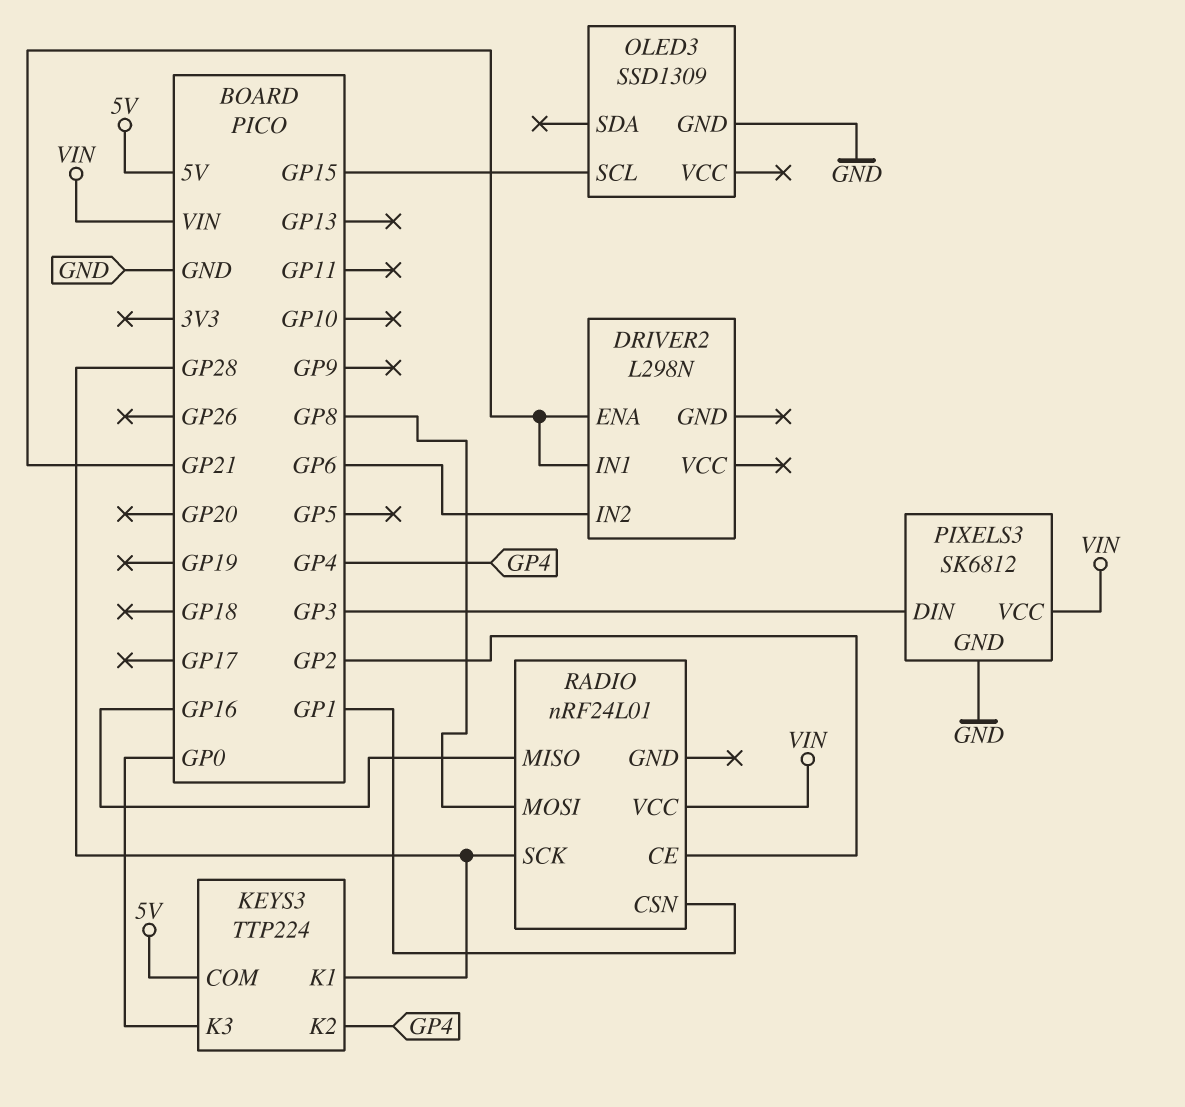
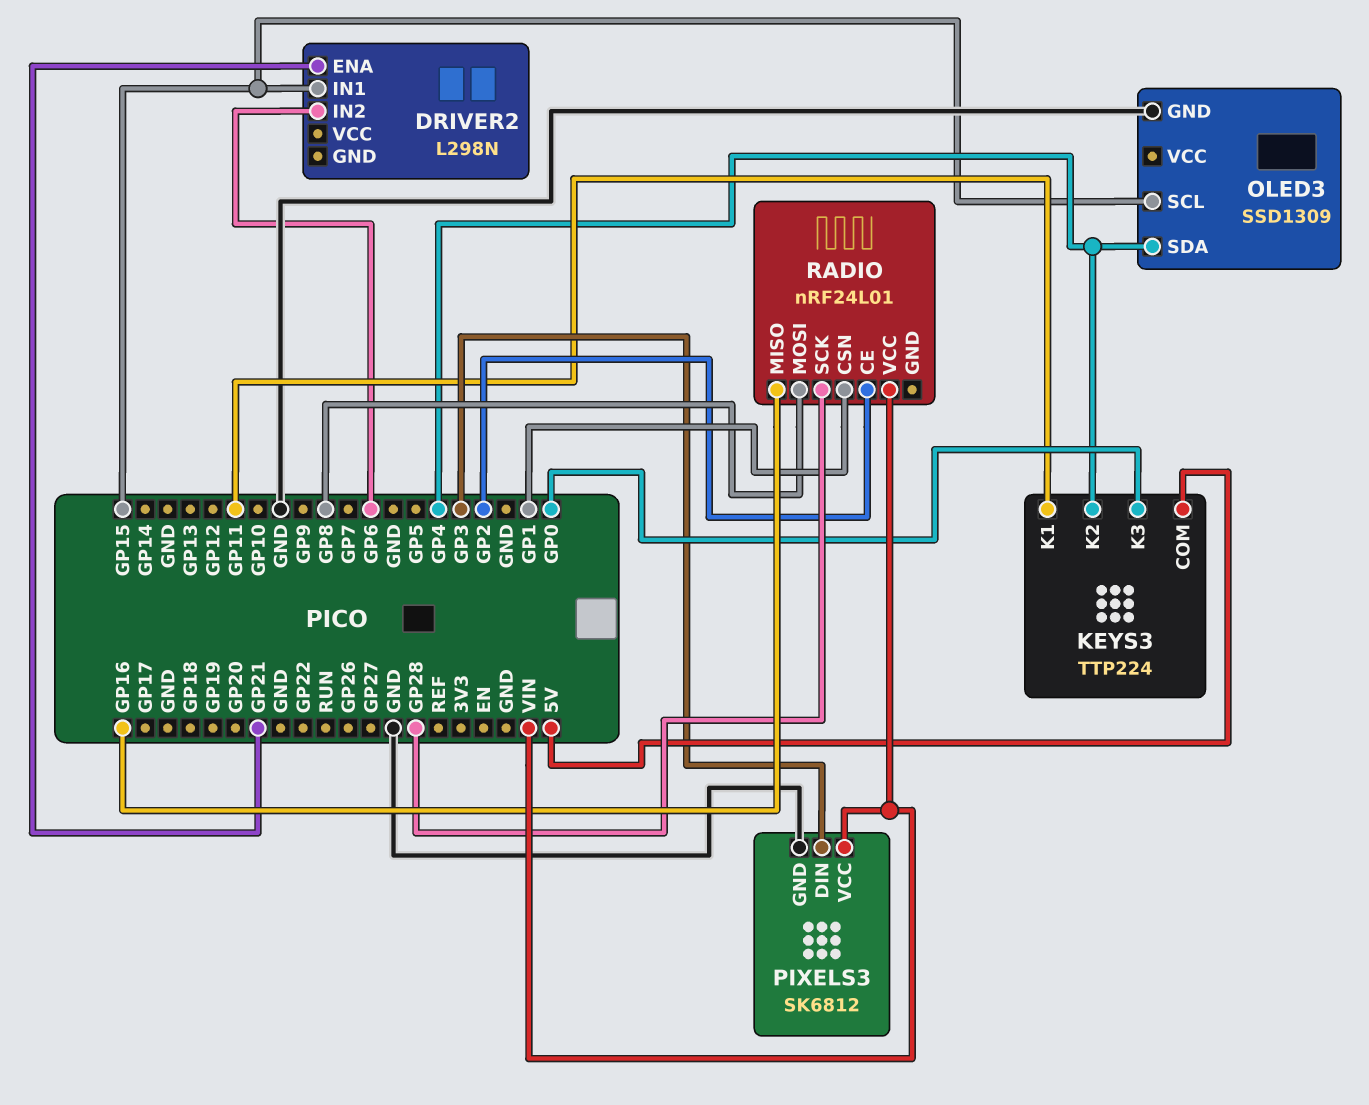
DRIVER2 pin IN1: GP21 -> GP15
KEYS3 pin K1: GP28 -> GP11
OLED3 pin SDA: none -> GP4

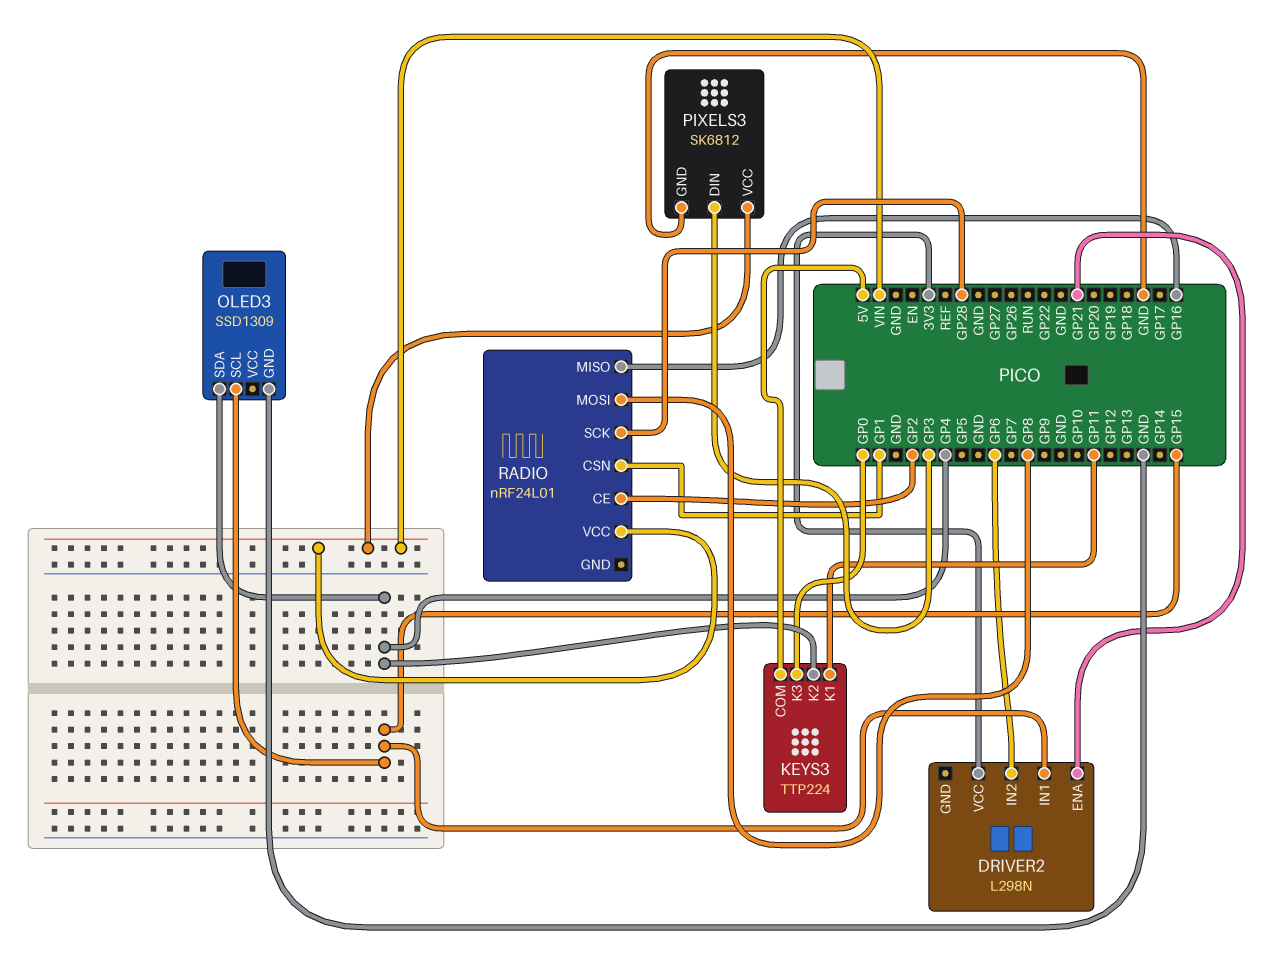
DRIVER2 pin VCC: none -> 3V3

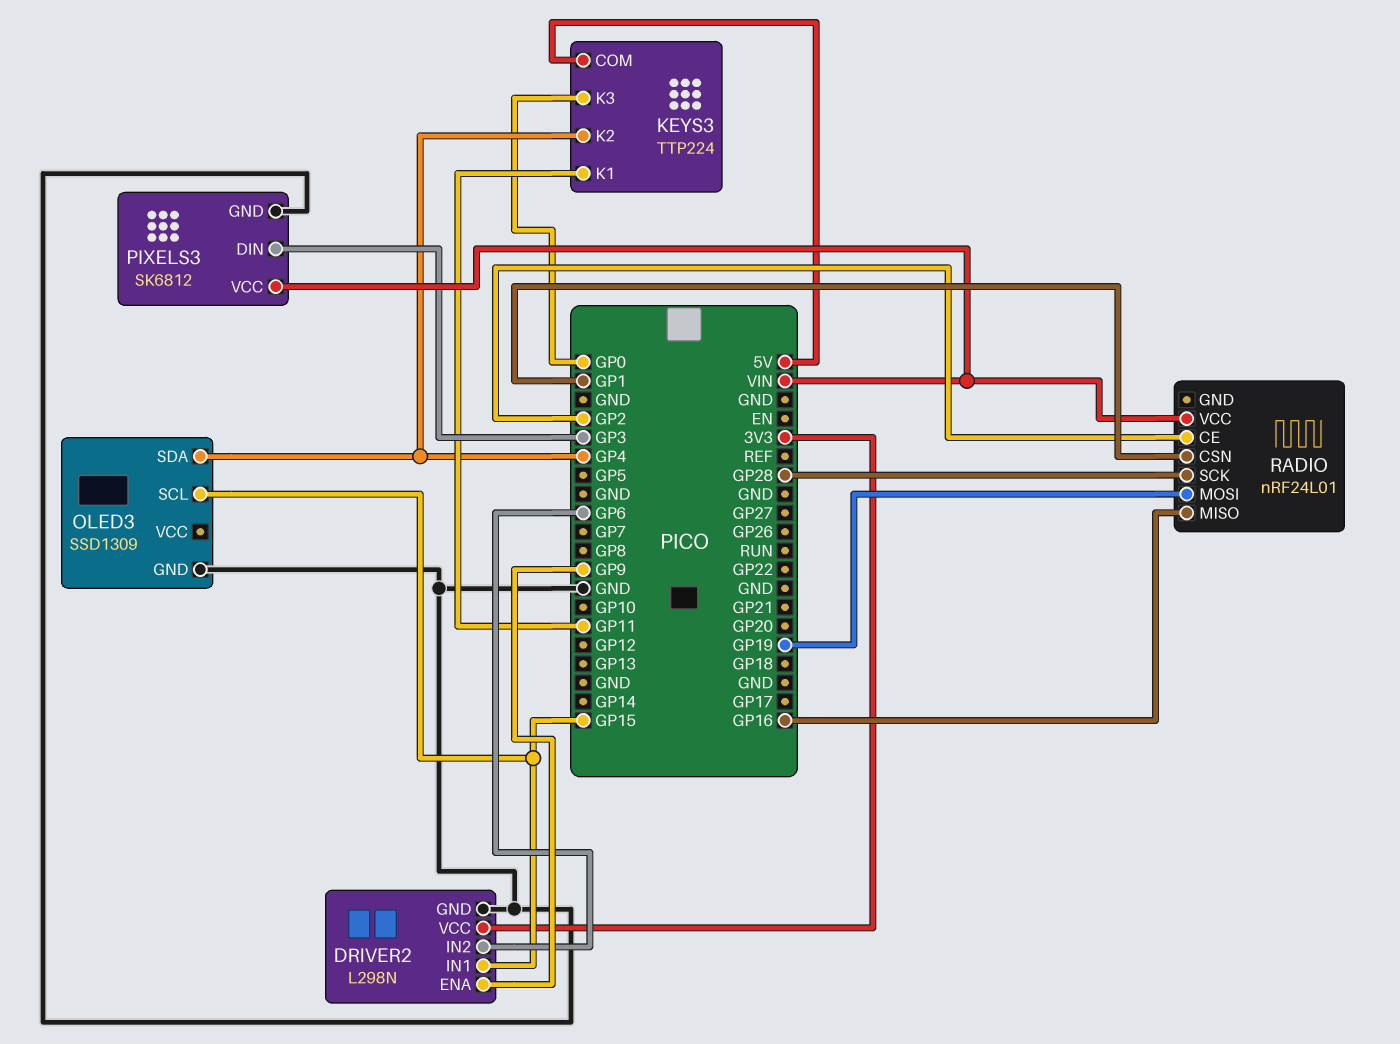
DRIVER2 pin ENA: GP21 -> GP9
DRIVER2 pin GND: none -> GND
RADIO pin MOSI: GP8 -> GP19

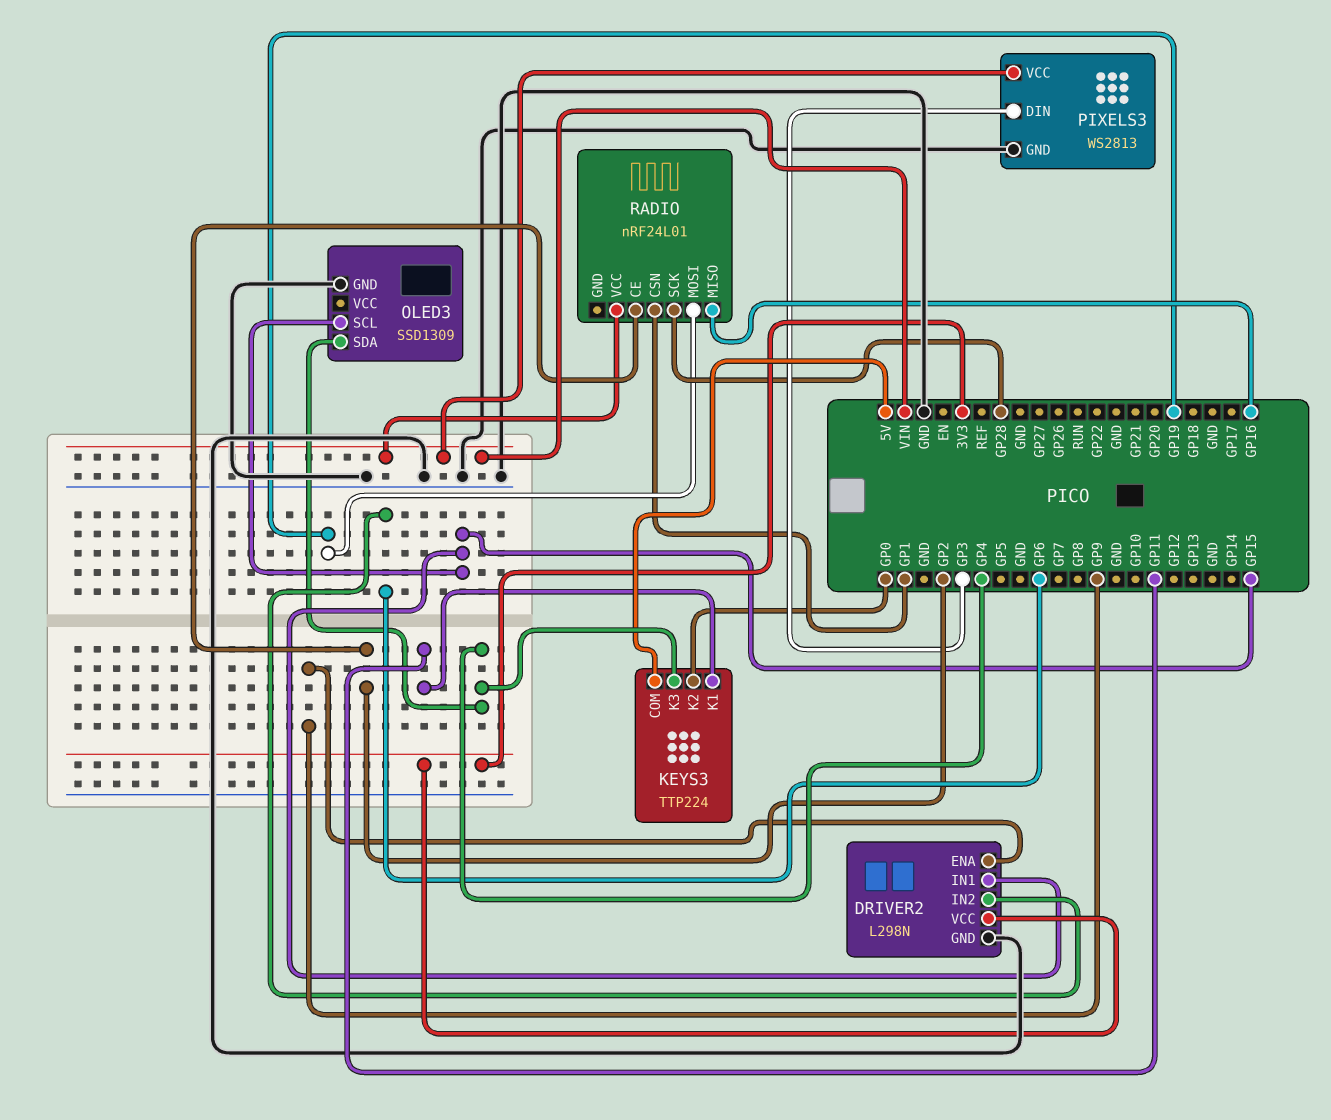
KEYS3 pin K2: GP4 -> GP0
KEYS3 pin K3: GP0 -> GP4
PIXELS3: SK6812 -> WS2813

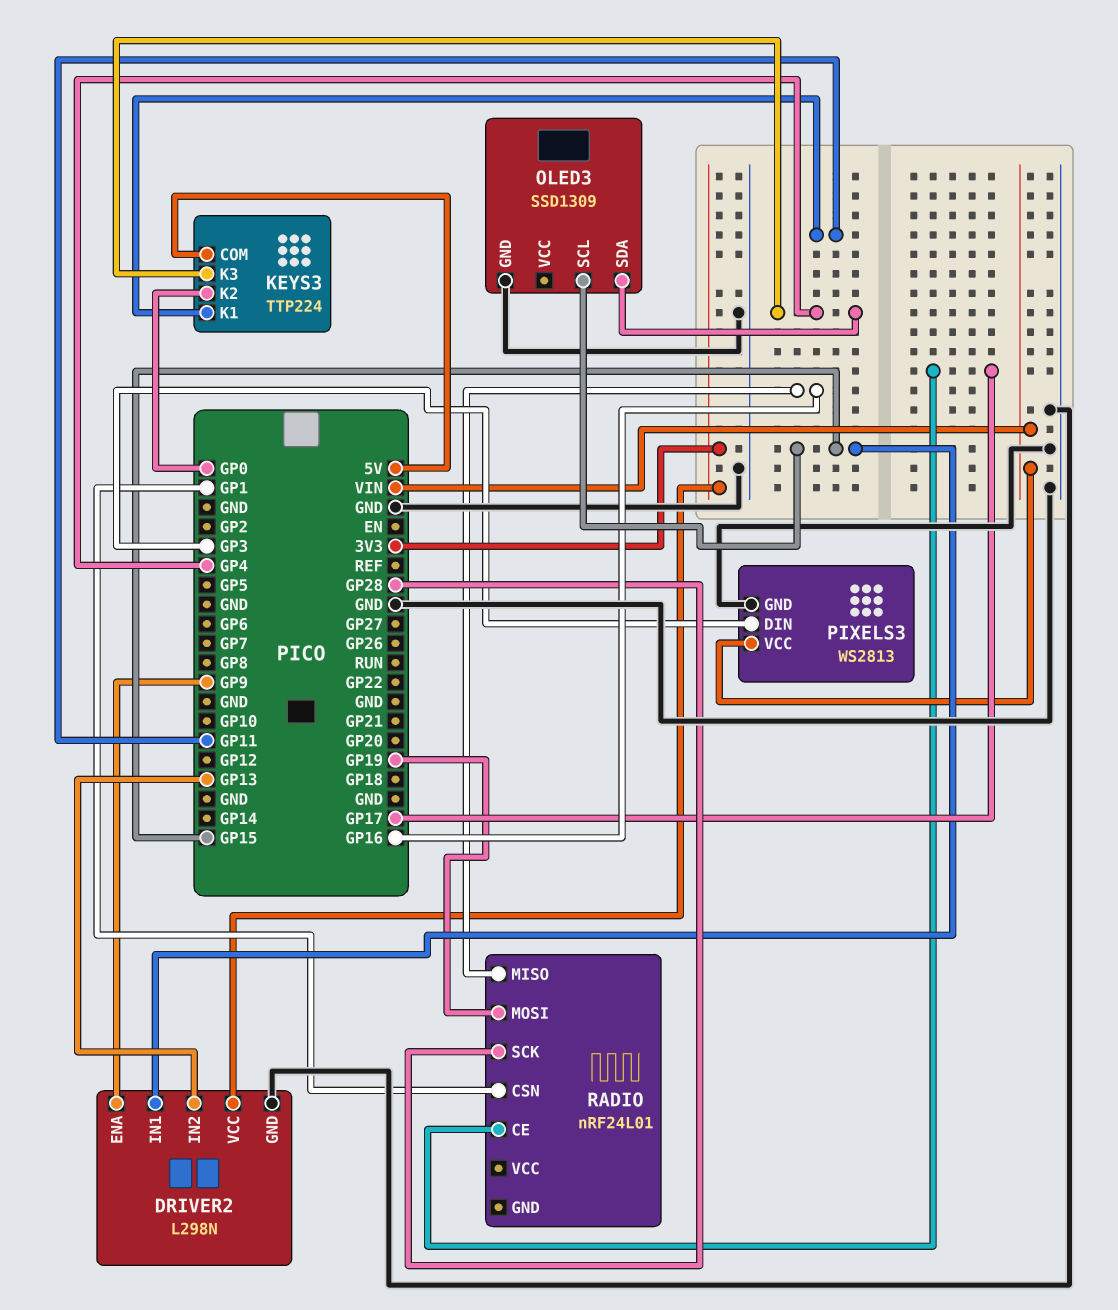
DRIVER2 pin IN2: GP6 -> GP13
RADIO pin CE: GP2 -> GP17
RADIO pin VCC: VIN -> none

